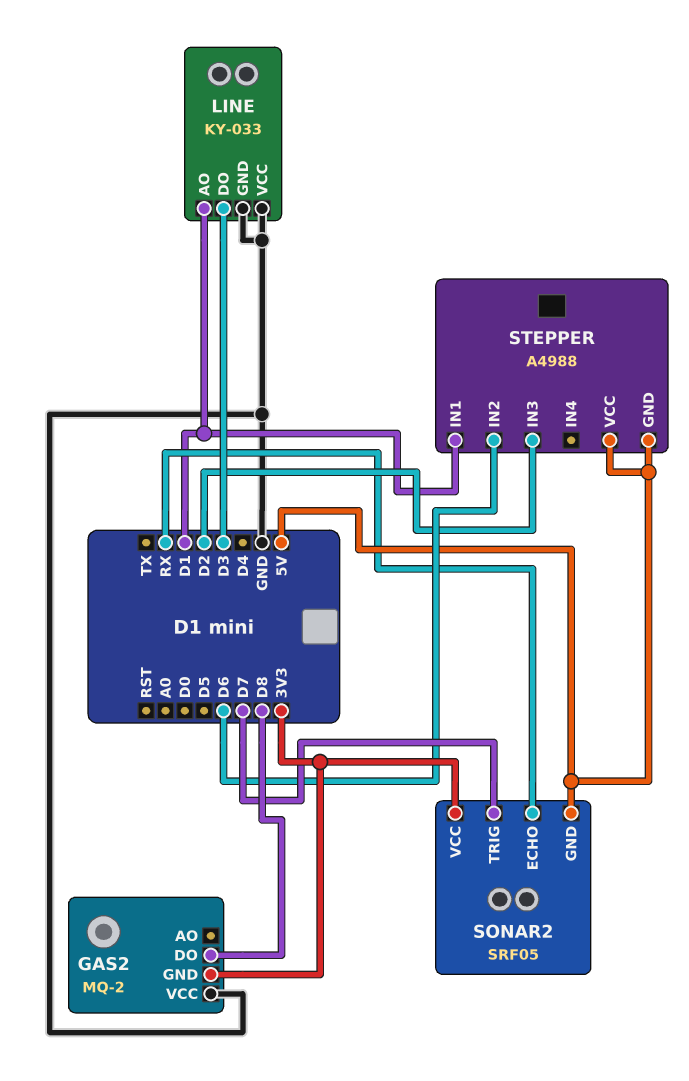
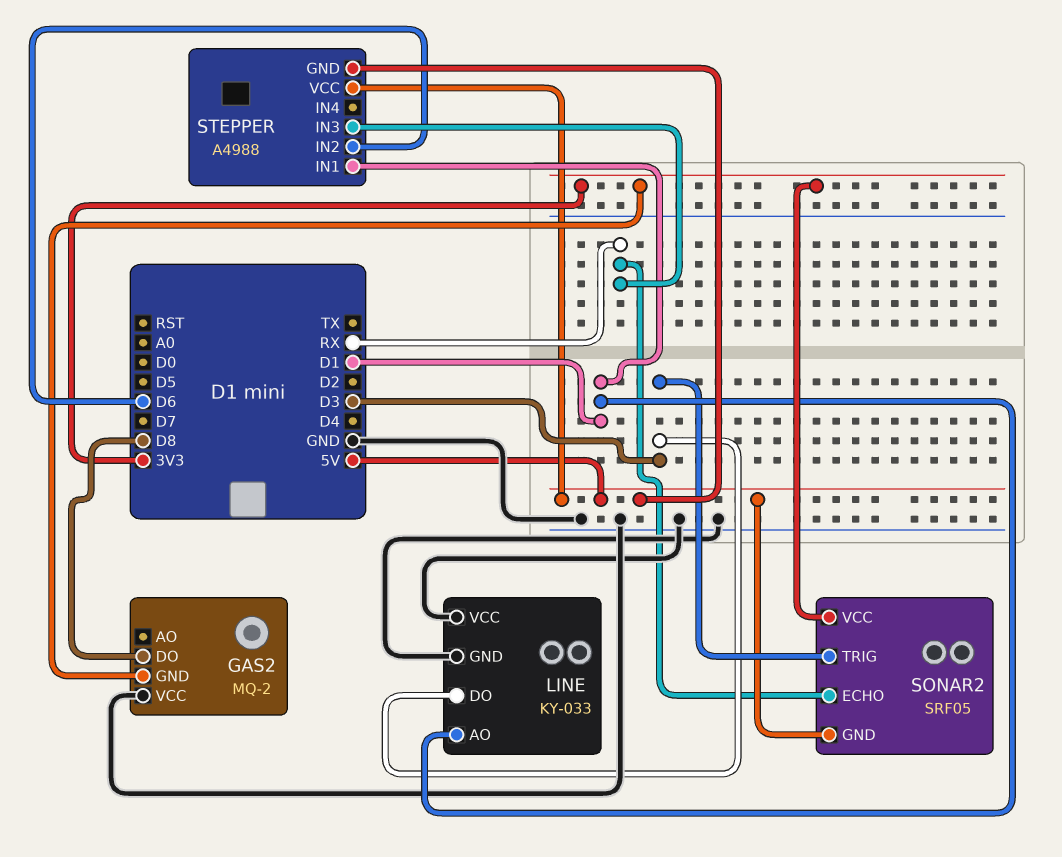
SONAR2 pin TRIG: D7 -> D3
STEPPER pin IN3: D2 -> RX

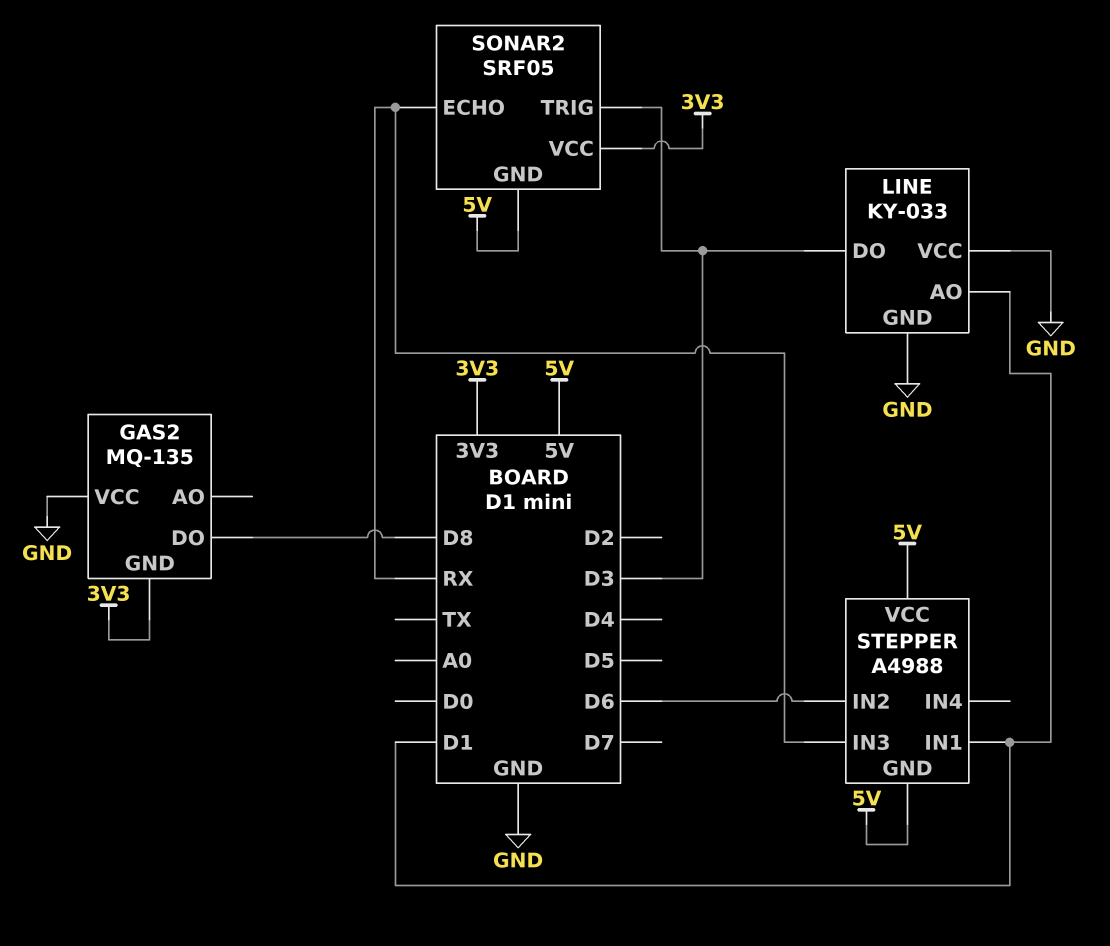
GAS2: MQ-2 -> MQ-135

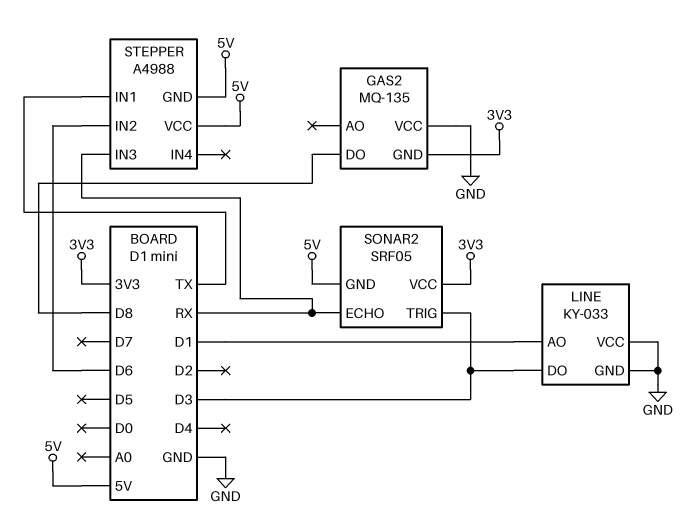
STEPPER pin IN1: D1 -> TX

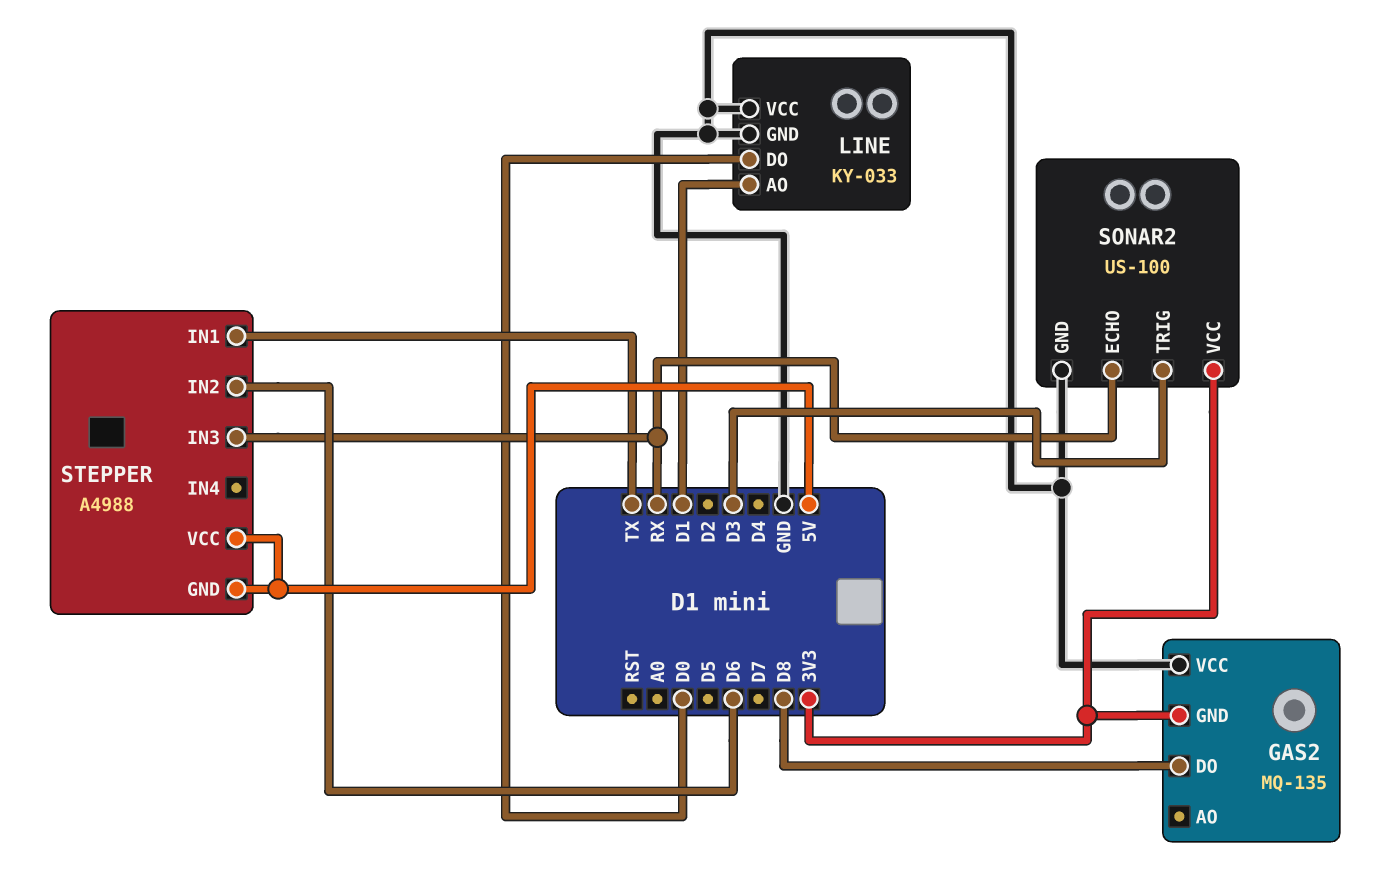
LINE pin DO: D3 -> D0
SONAR2: SRF05 -> US-100
SONAR2 pin GND: 5V -> GND

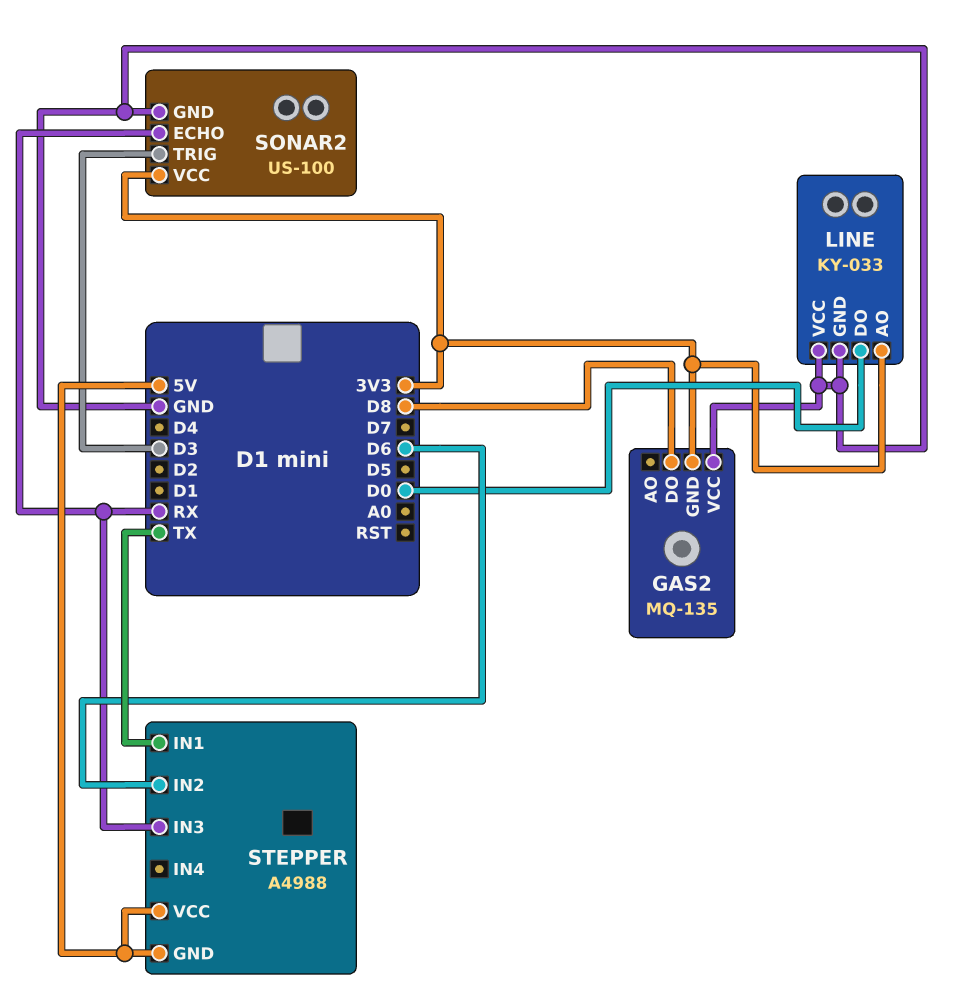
LINE pin AO: D1 -> 3V3

